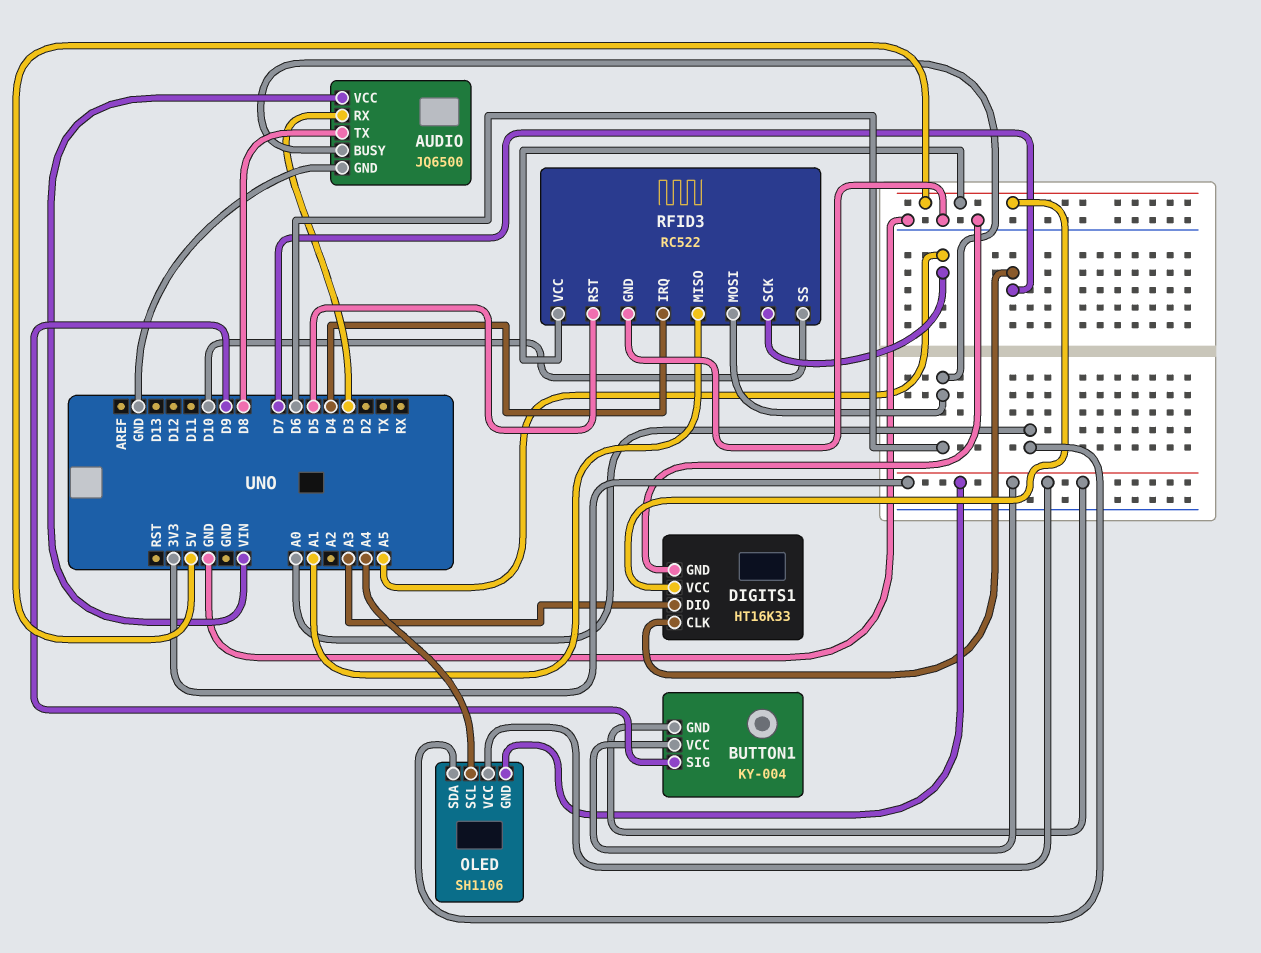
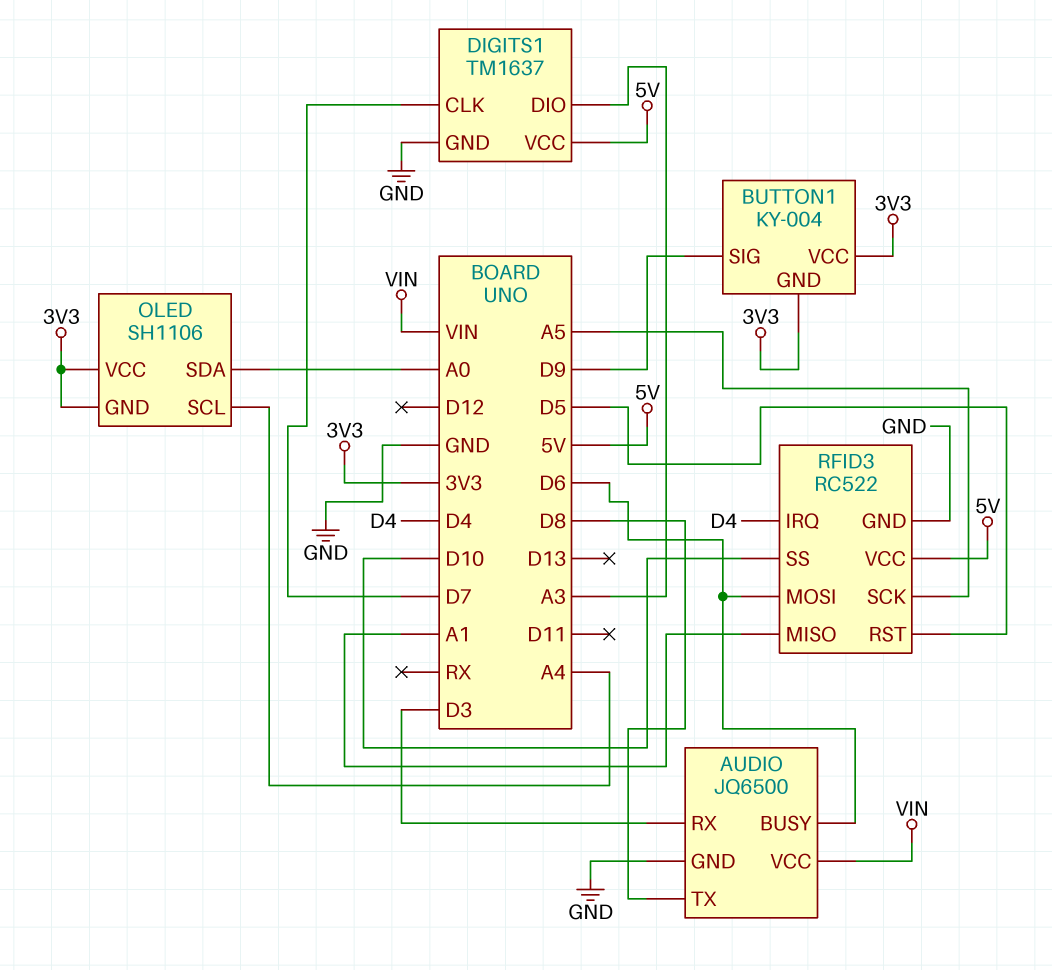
DIGITS1: HT16K33 -> TM1637

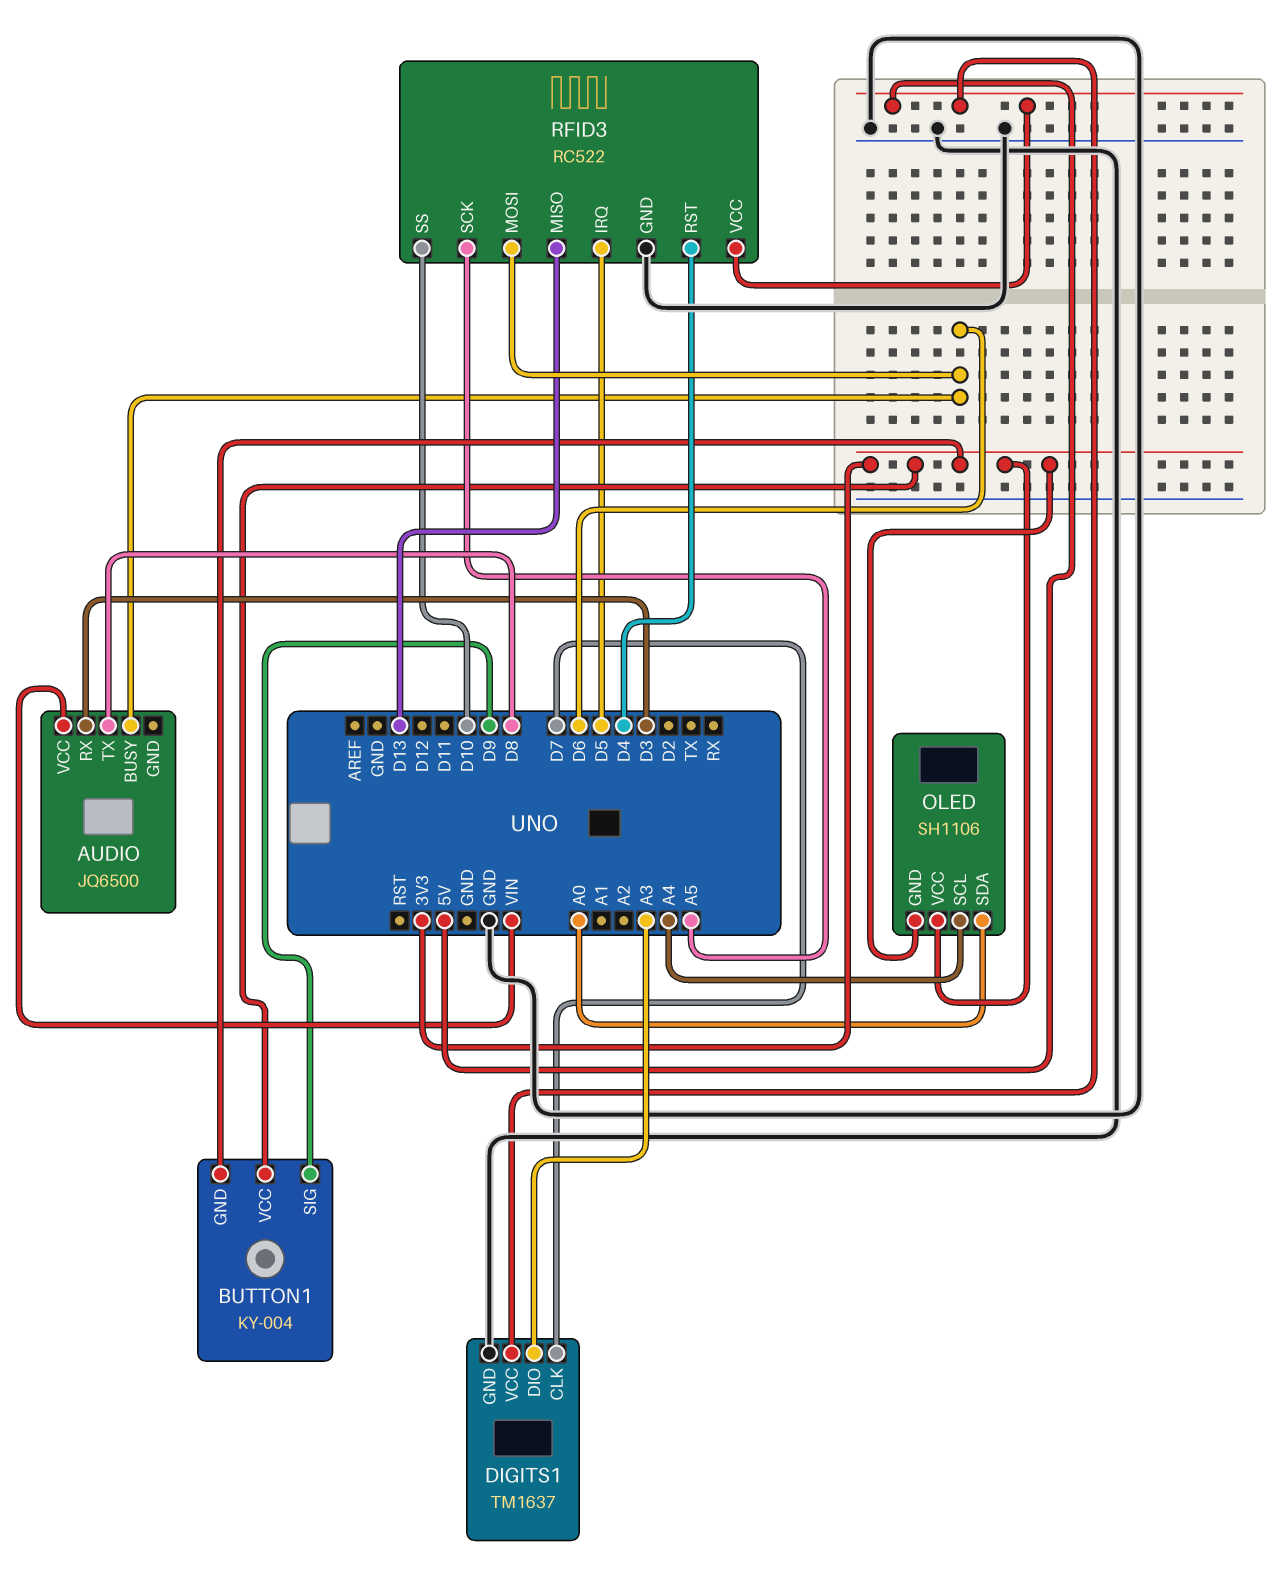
AUDIO pin GND: GND -> none
RFID3 pin IRQ: D4 -> D5
RFID3 pin MISO: A1 -> D13
RFID3 pin RST: D5 -> D4

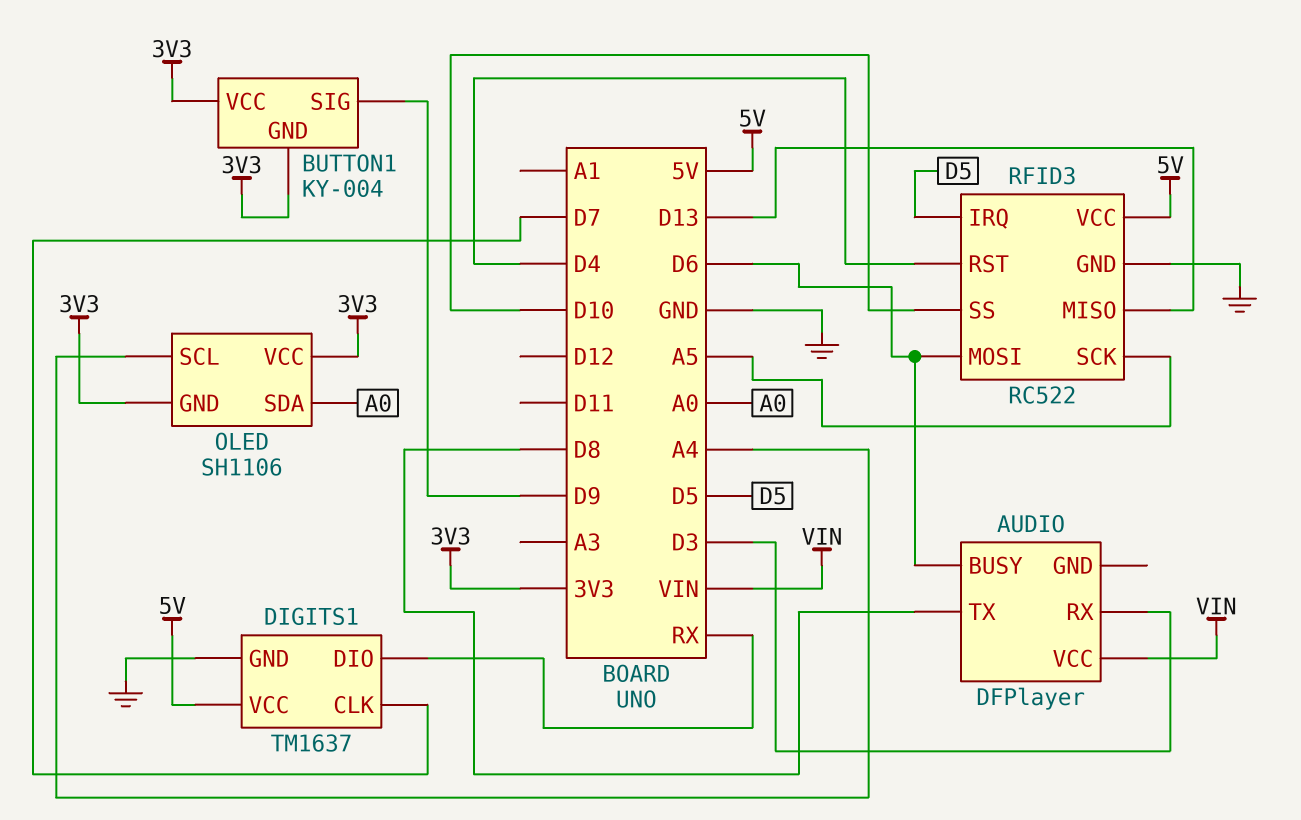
AUDIO: JQ6500 -> DFPlayer
DIGITS1 pin DIO: A3 -> RX

